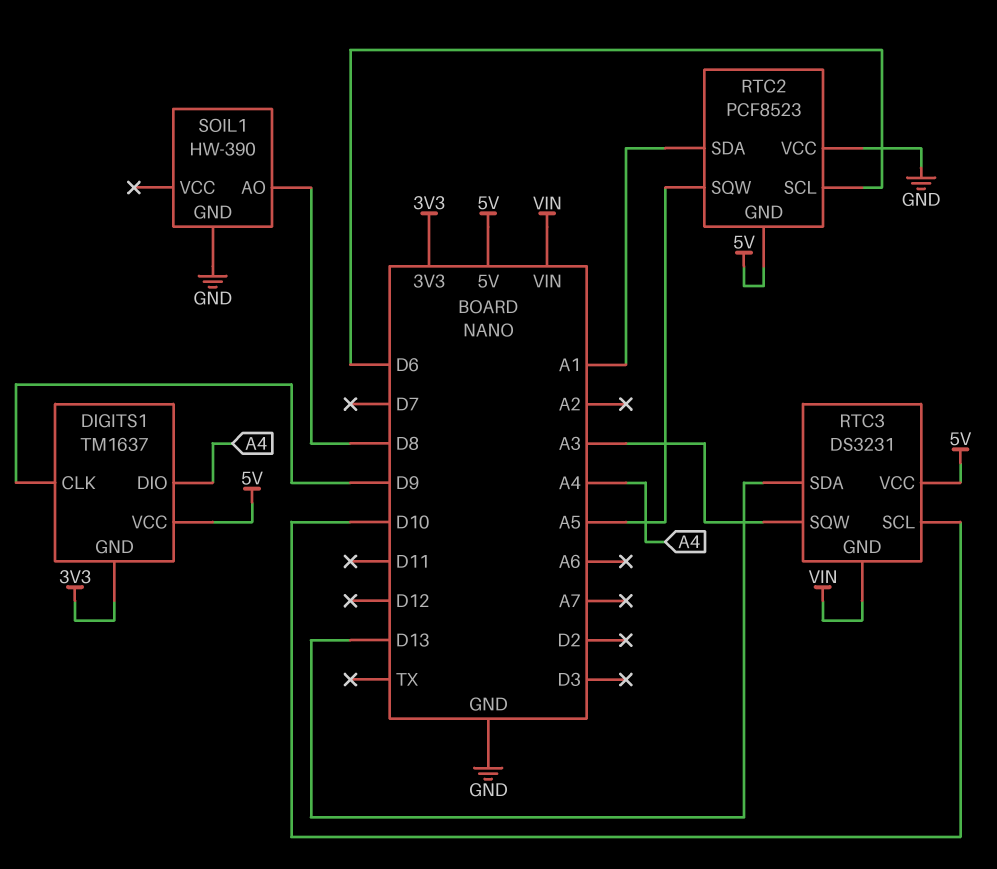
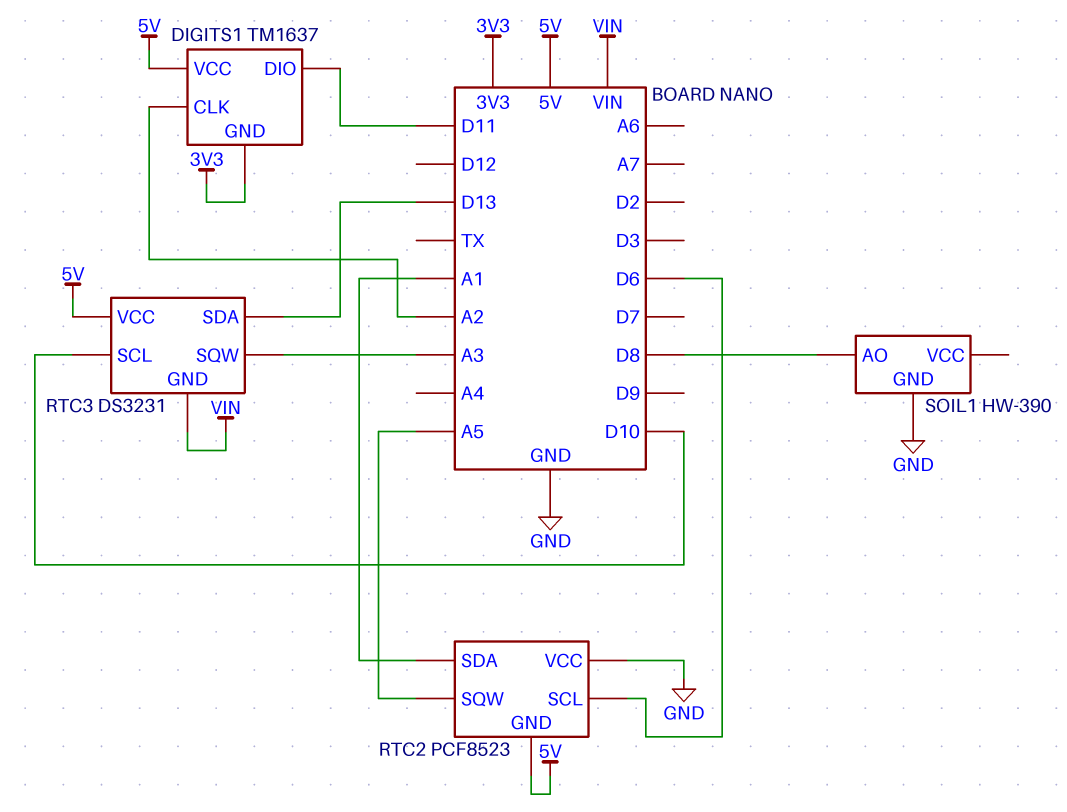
DIGITS1 pin CLK: D9 -> A2
DIGITS1 pin DIO: A4 -> D11

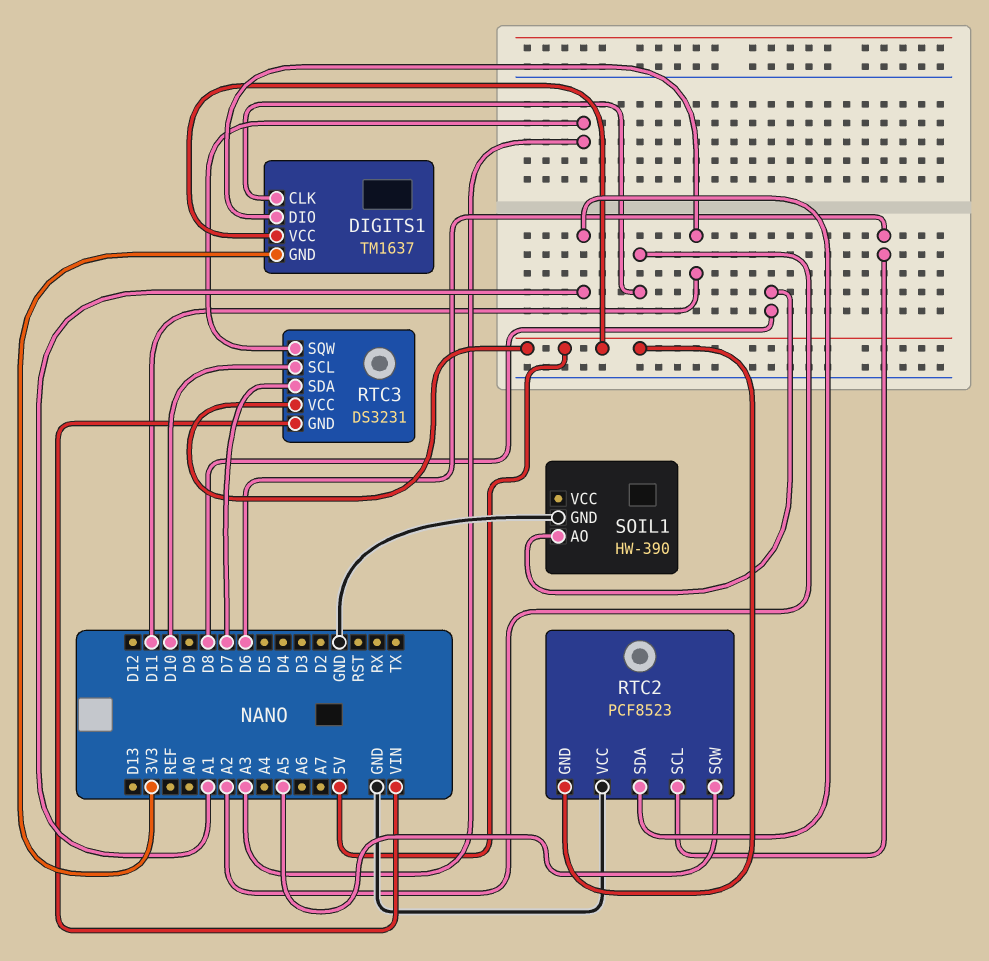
RTC3 pin SDA: D13 -> D7

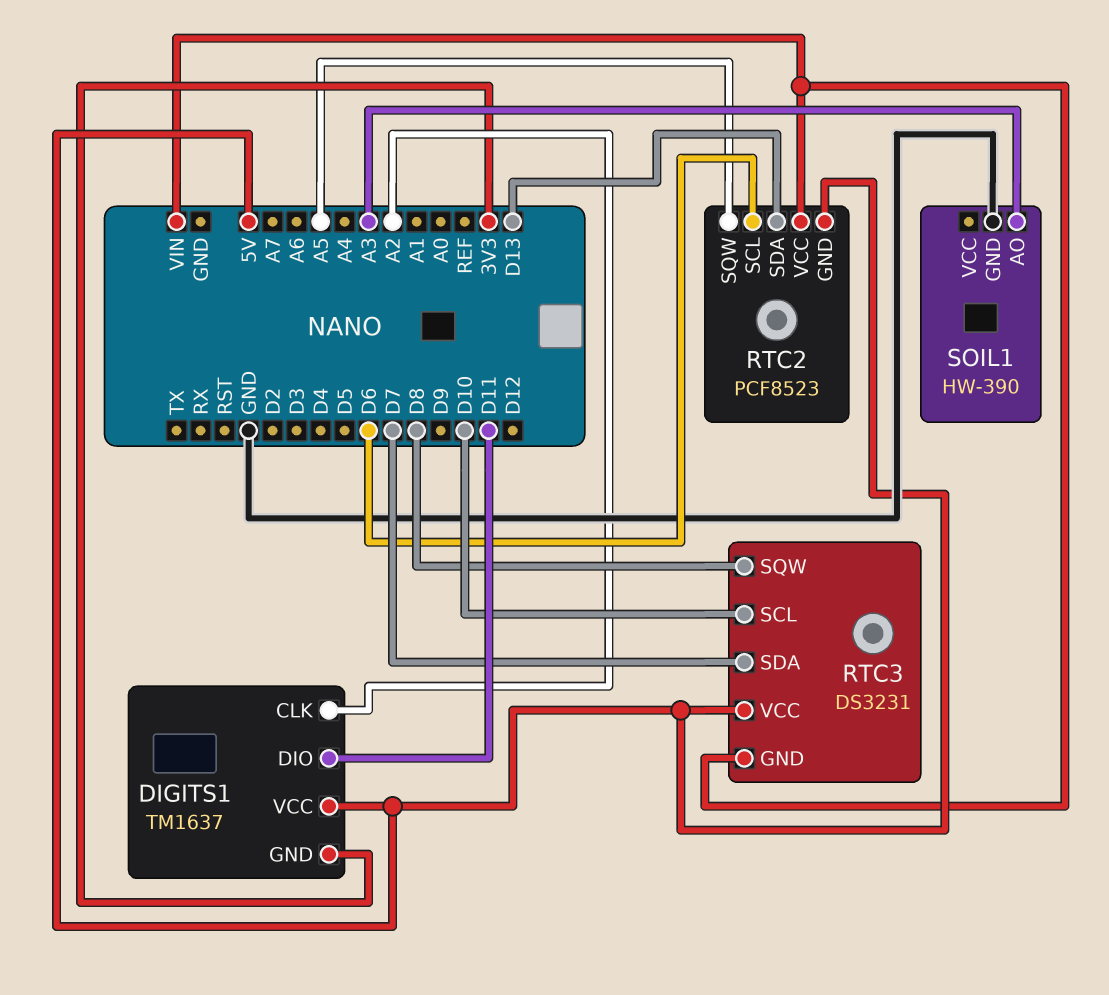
RTC2 pin SDA: A1 -> D13
RTC2 pin VCC: GND -> VIN
RTC3 pin SQW: A3 -> D8
SOIL1 pin AO: D8 -> A3

